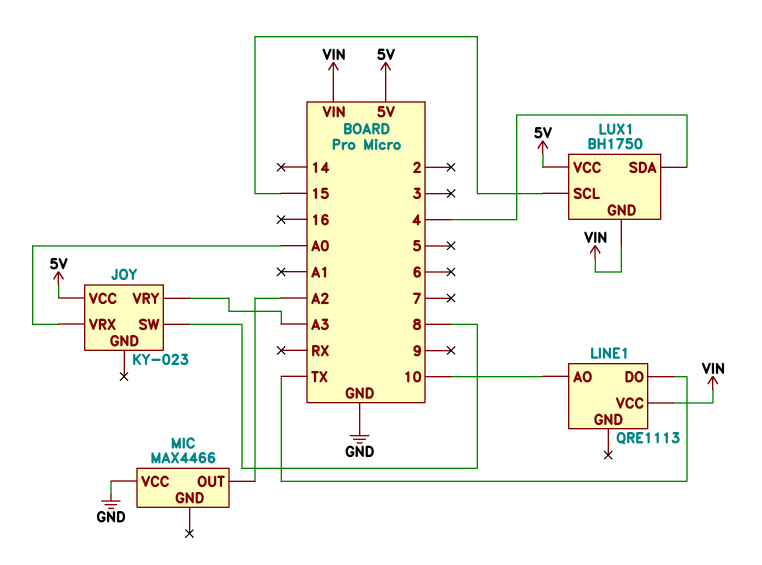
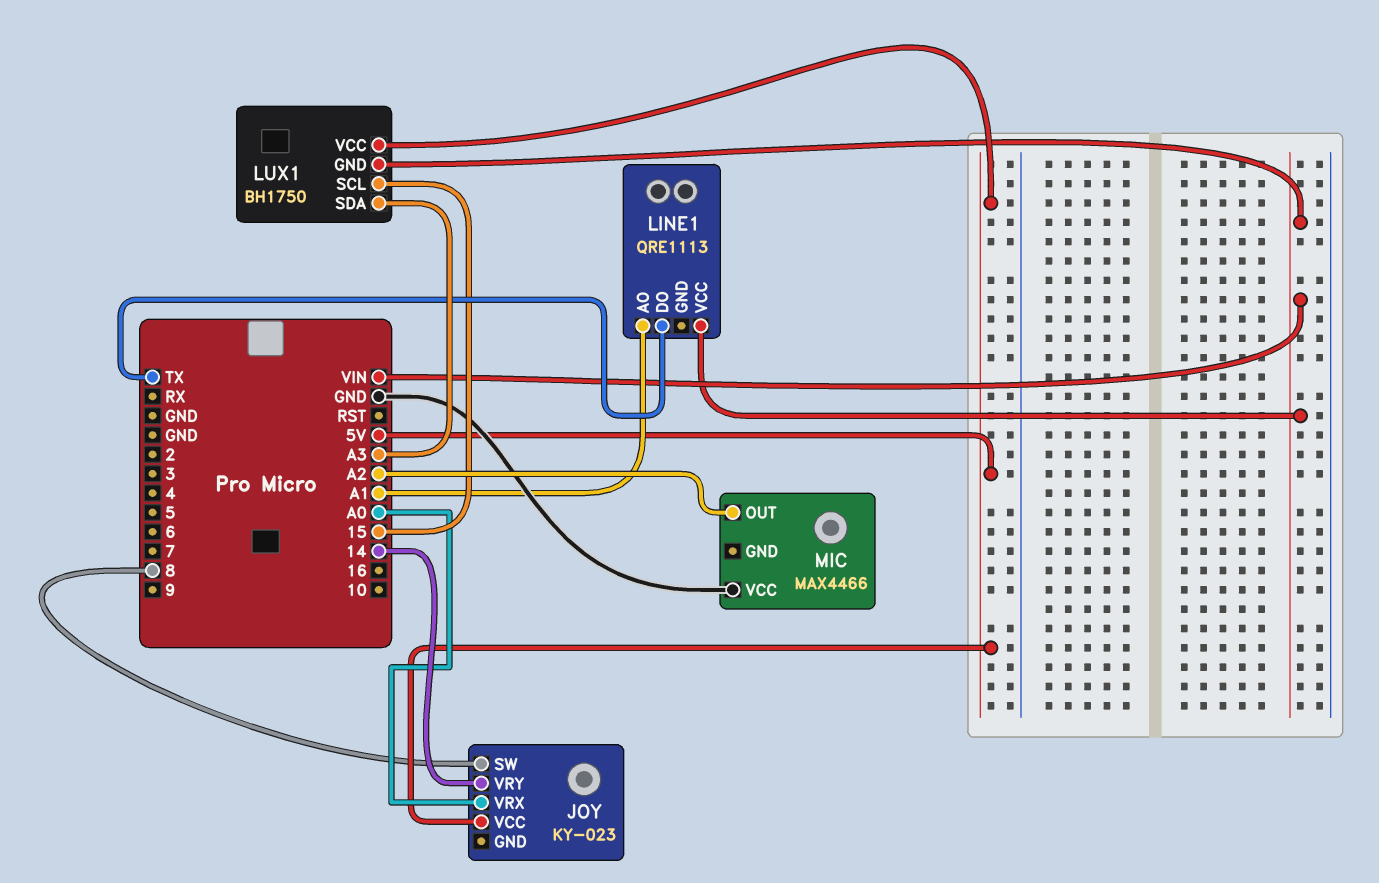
JOY pin VRY: A3 -> 14
LINE1 pin AO: 10 -> A1
LUX1 pin SDA: 4 -> A3

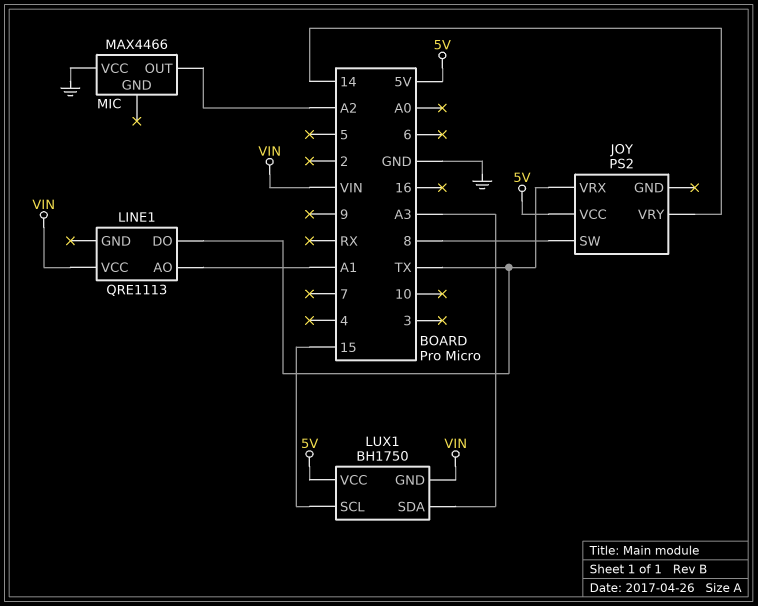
JOY: KY-023 -> PS2
JOY pin VRX: A0 -> TX

